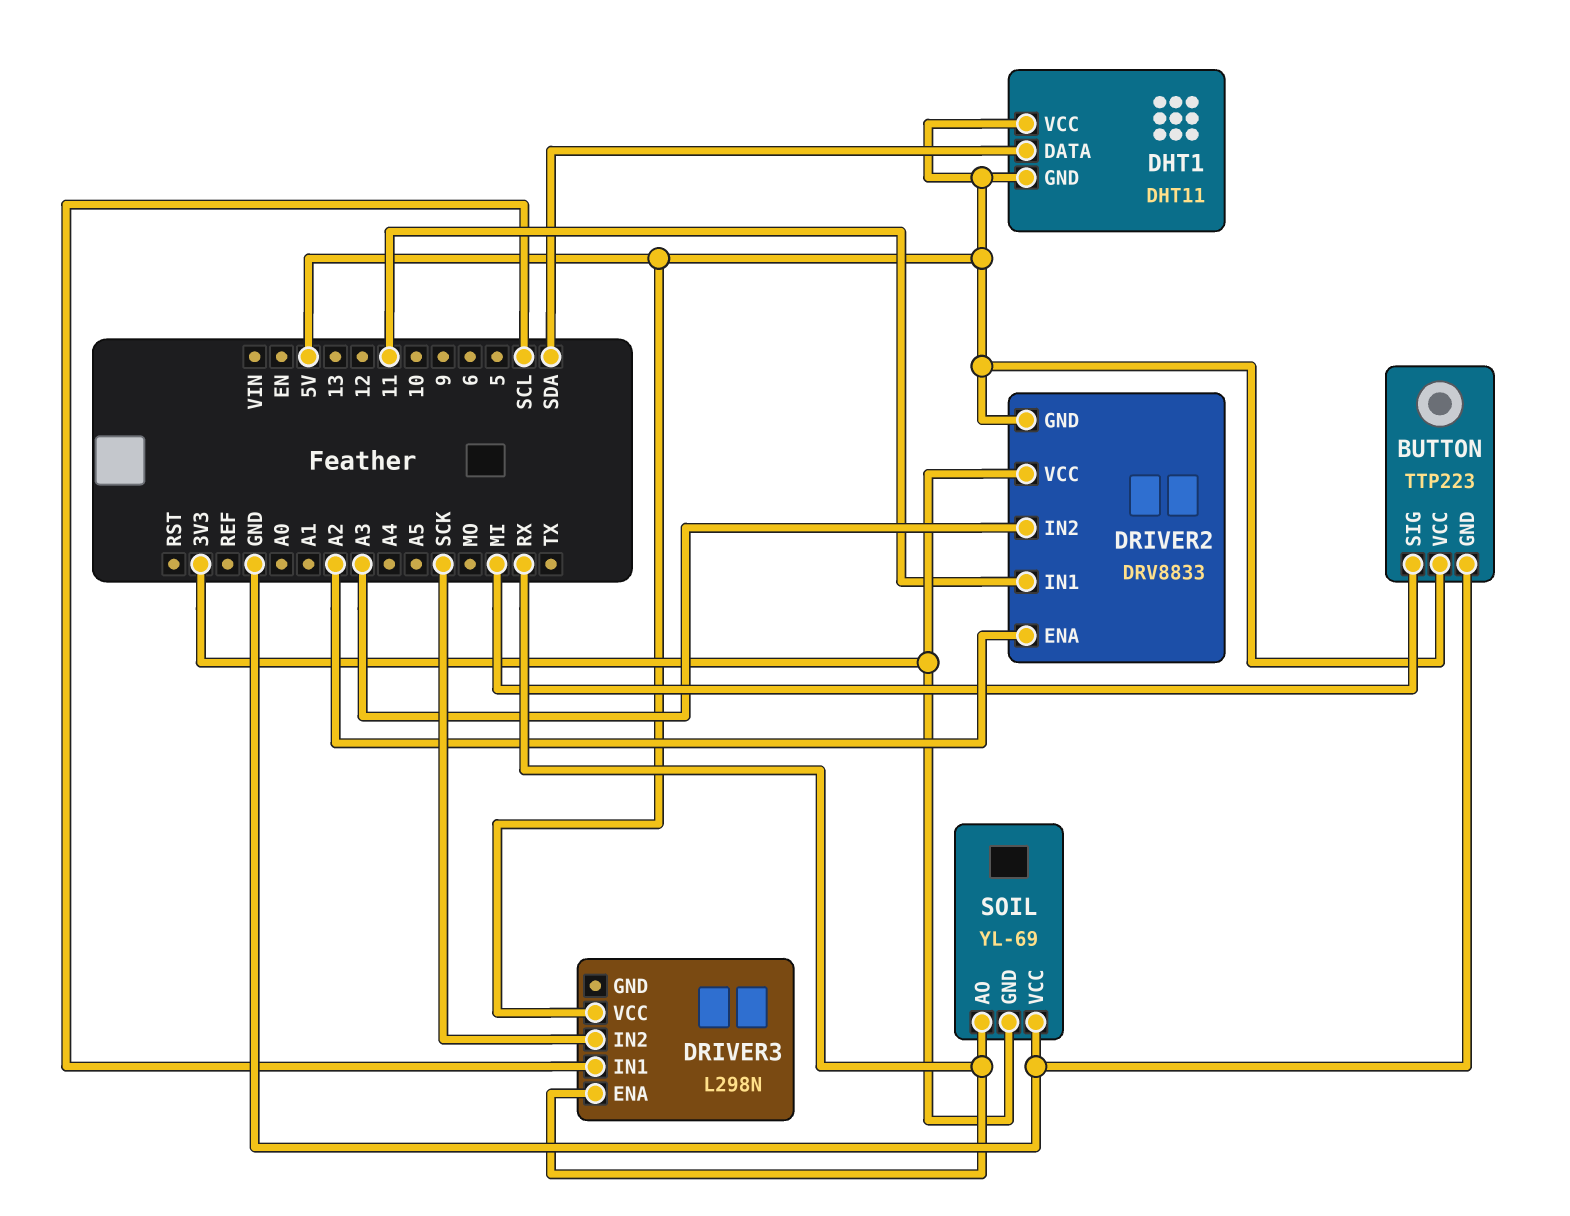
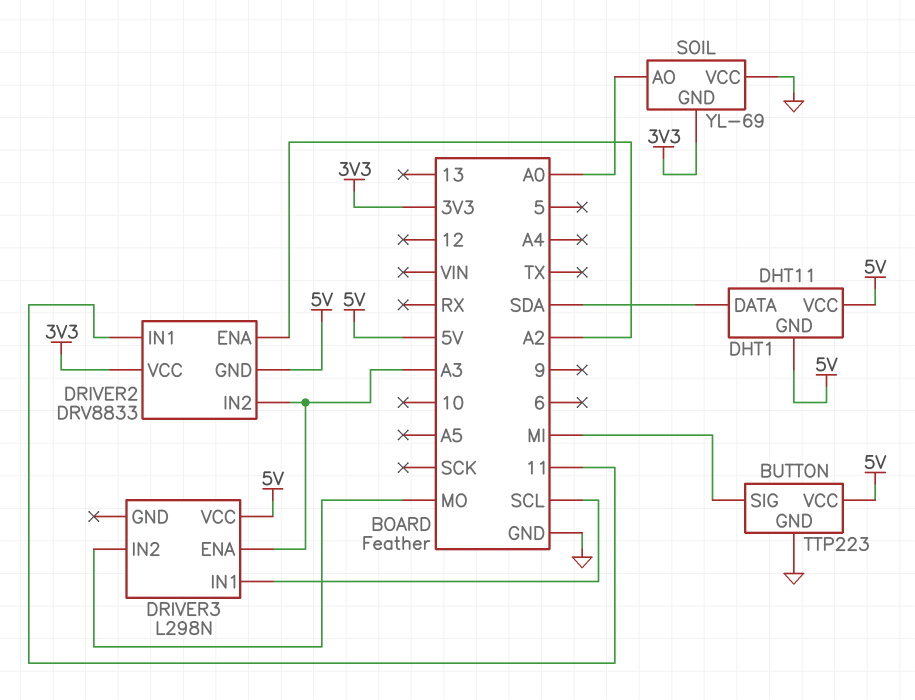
DRIVER3 pin ENA: RX -> A3
DRIVER3 pin IN2: SCK -> MO
SOIL pin AO: RX -> A0

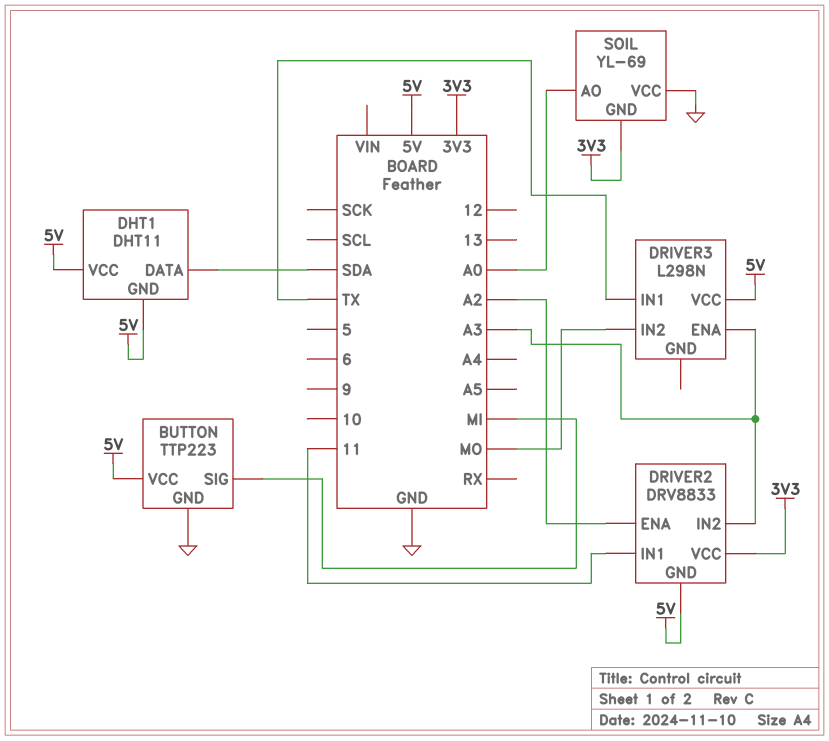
DRIVER3 pin IN1: SCL -> TX

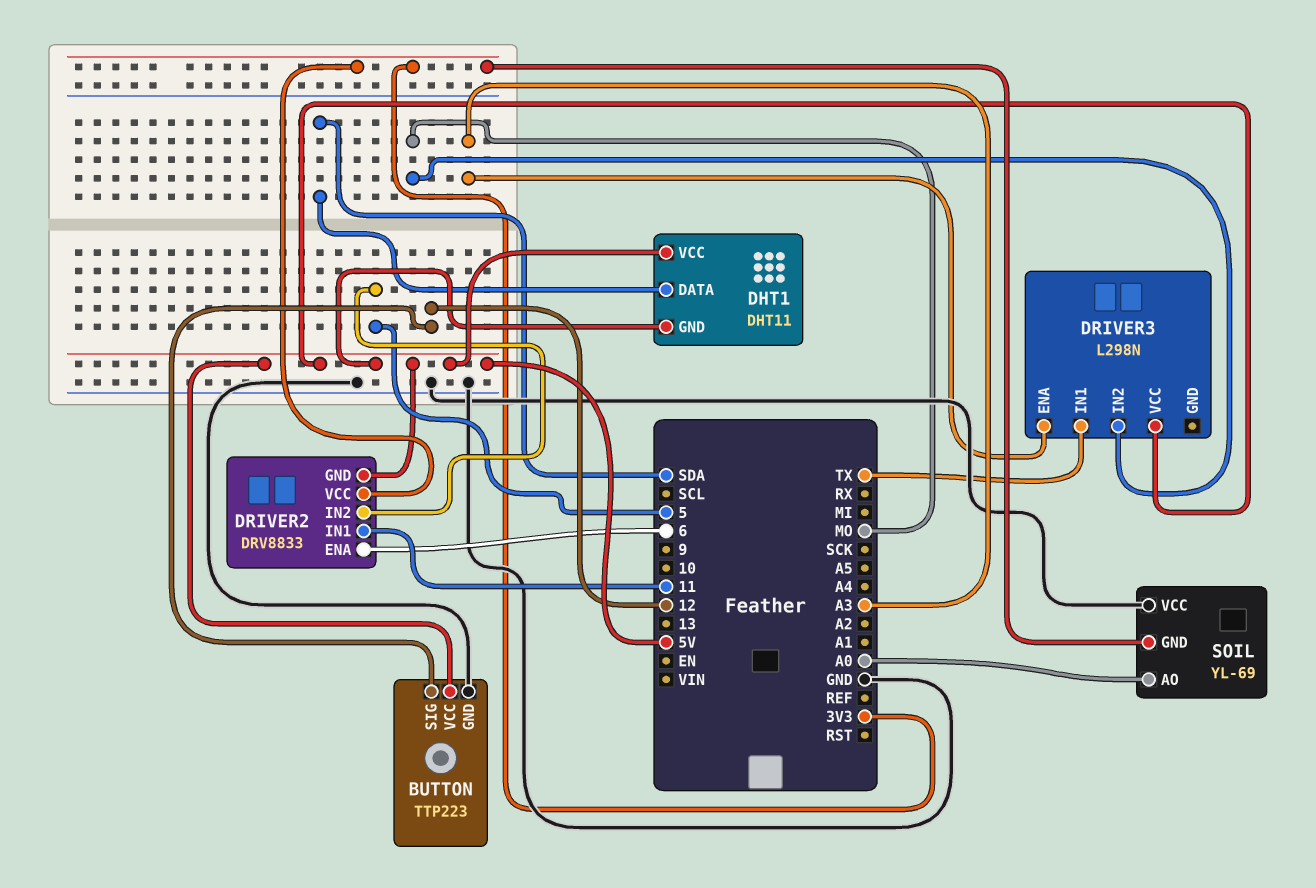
BUTTON pin SIG: MI -> 12
DRIVER2 pin ENA: A2 -> 6
DRIVER2 pin IN2: A3 -> 5

